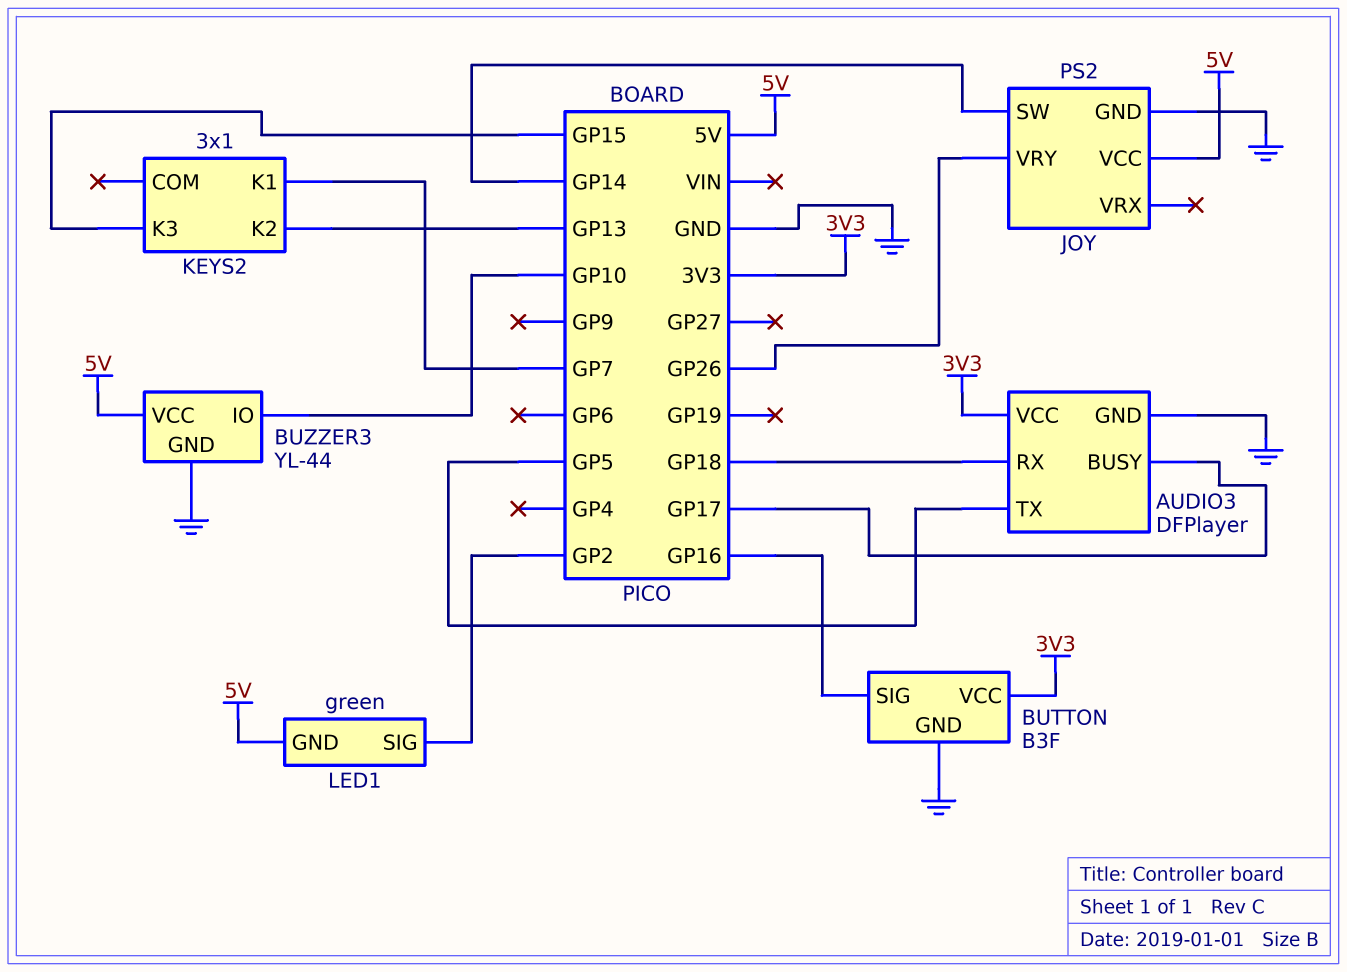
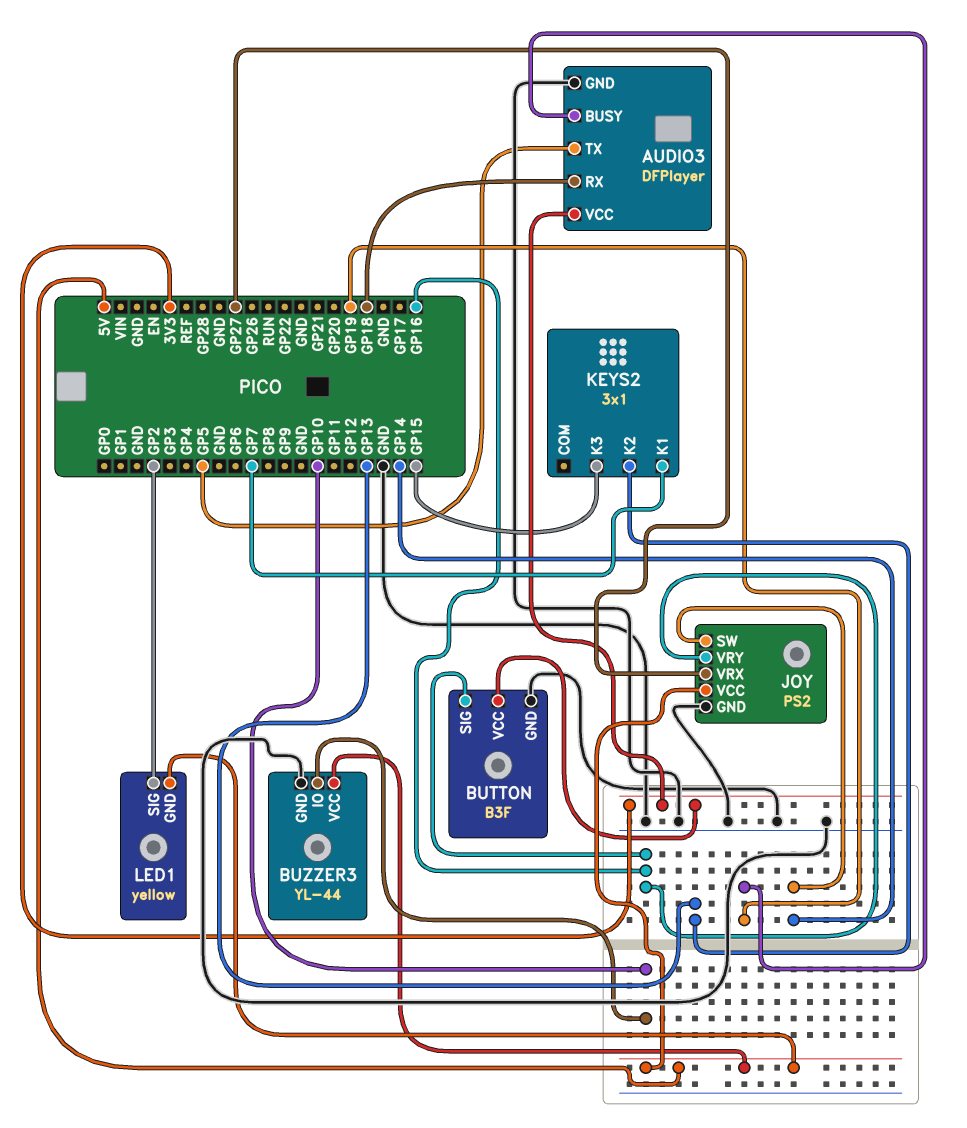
AUDIO3 pin BUSY: GP17 -> GP19
JOY pin VRX: none -> GP27
JOY pin VRY: GP26 -> GP16
LED1: green -> yellow

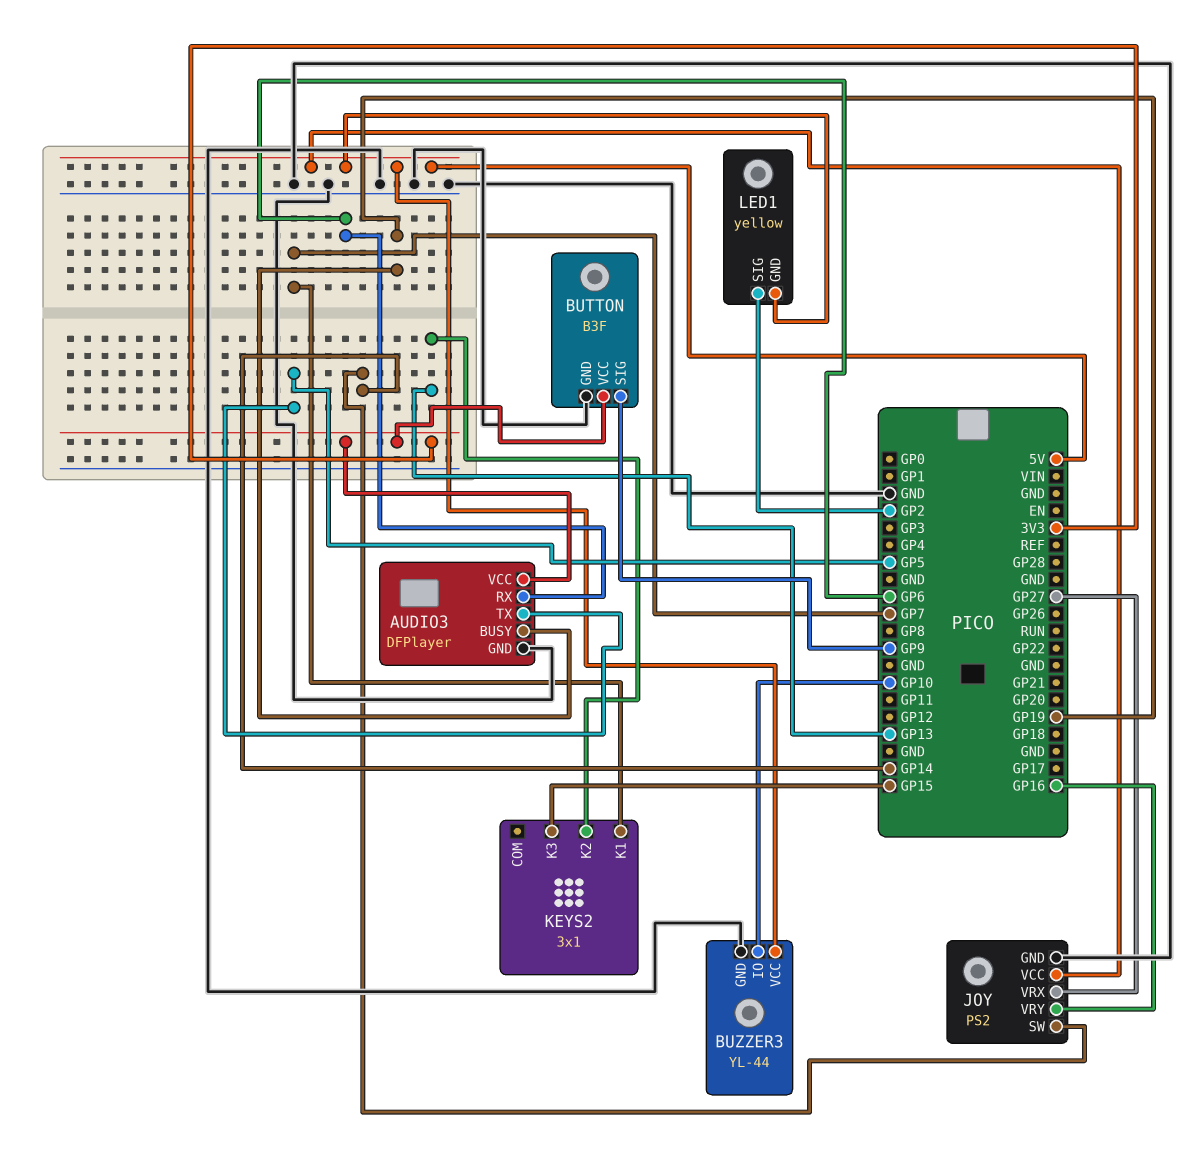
AUDIO3 pin RX: GP18 -> GP6
BUTTON pin SIG: GP16 -> GP9

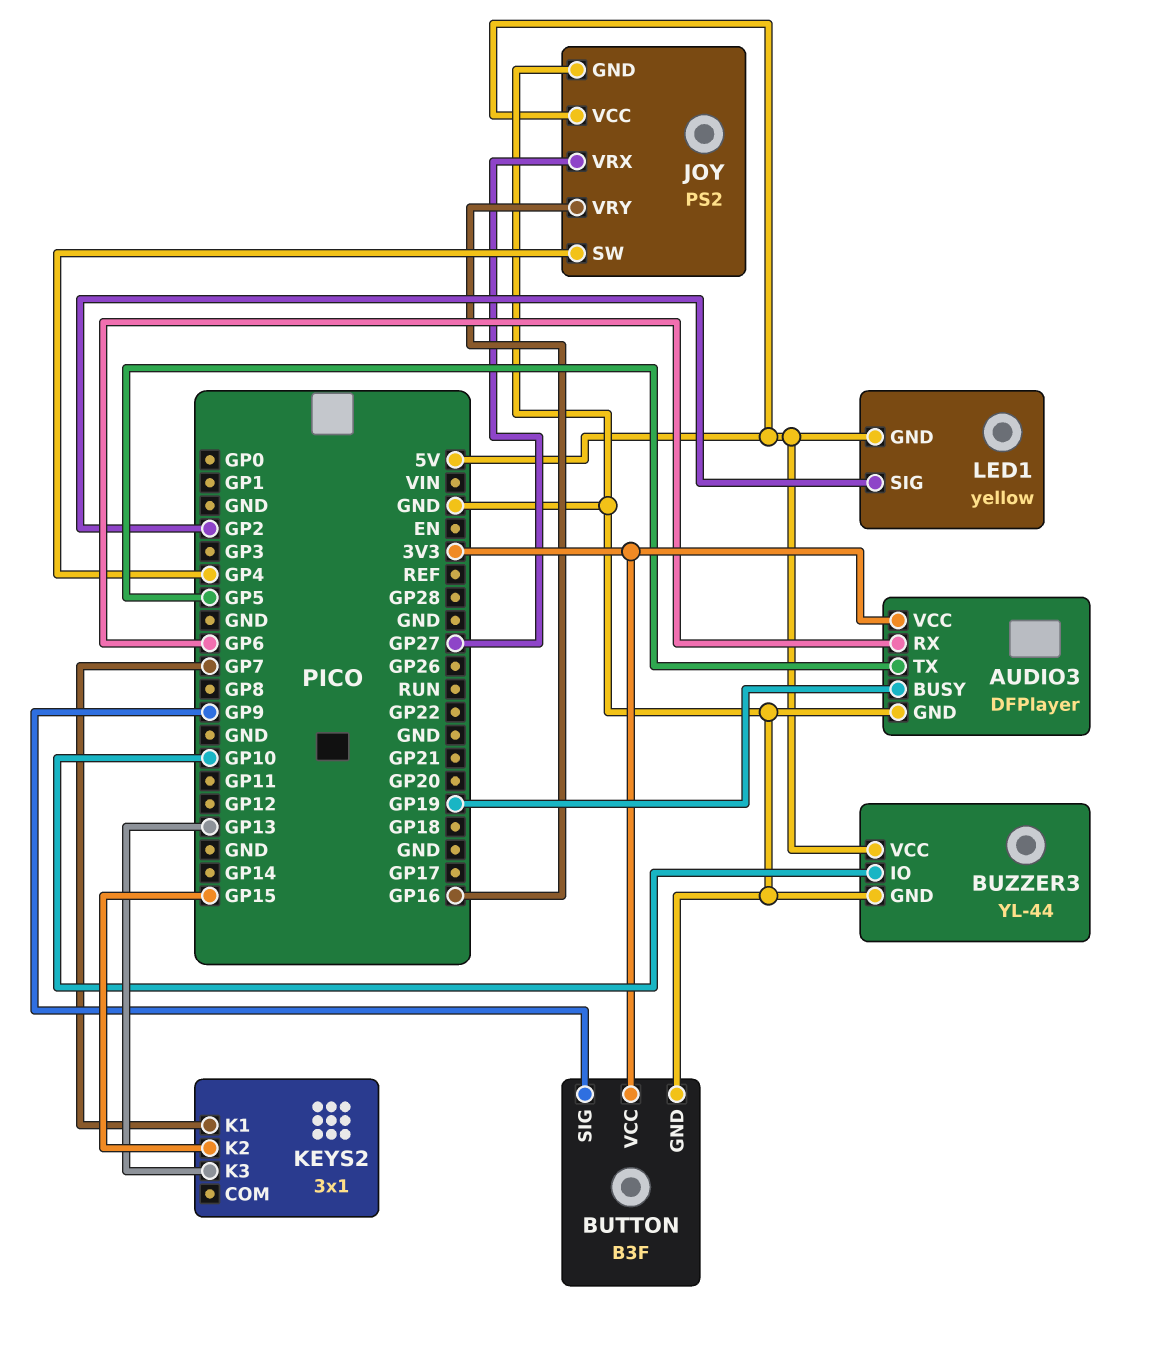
JOY pin SW: GP14 -> GP4
KEYS2 pin K2: GP13 -> GP15
KEYS2 pin K3: GP15 -> GP13

